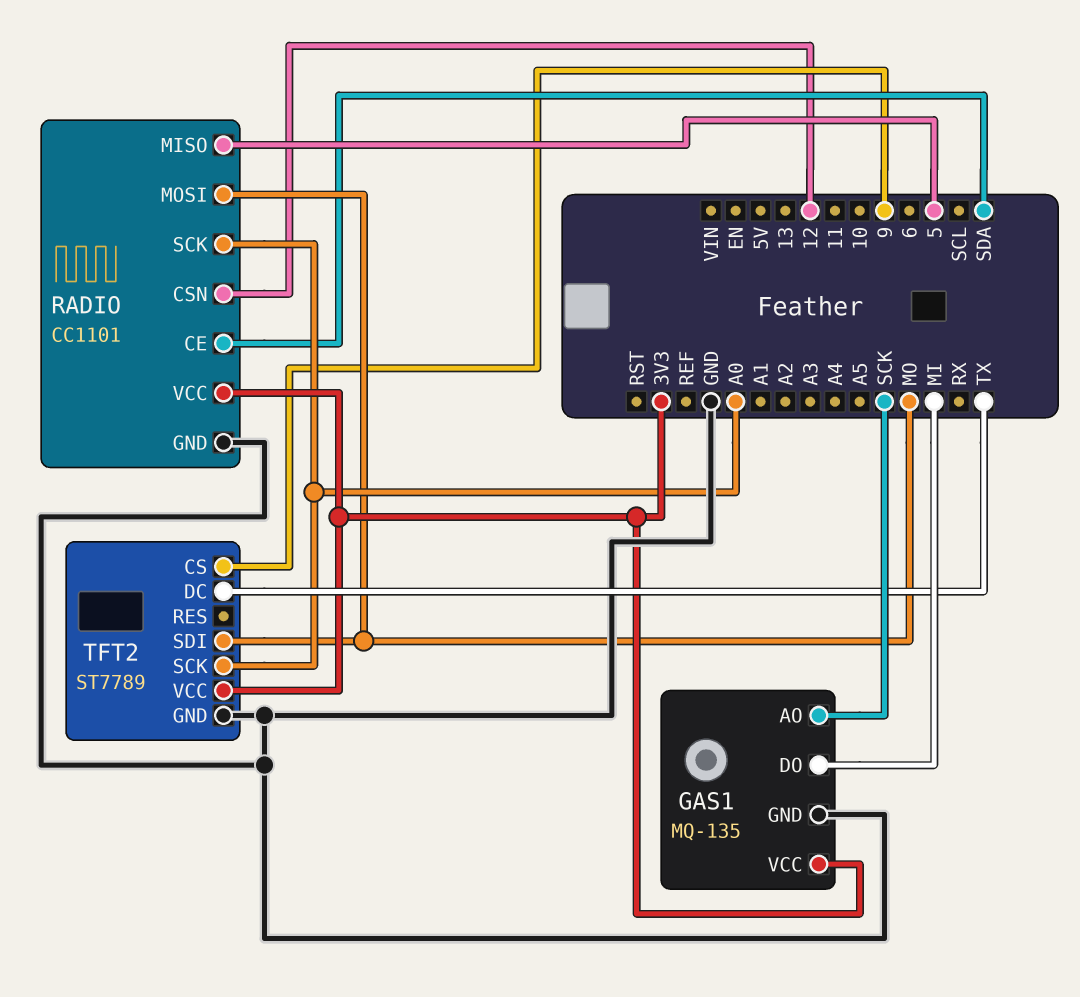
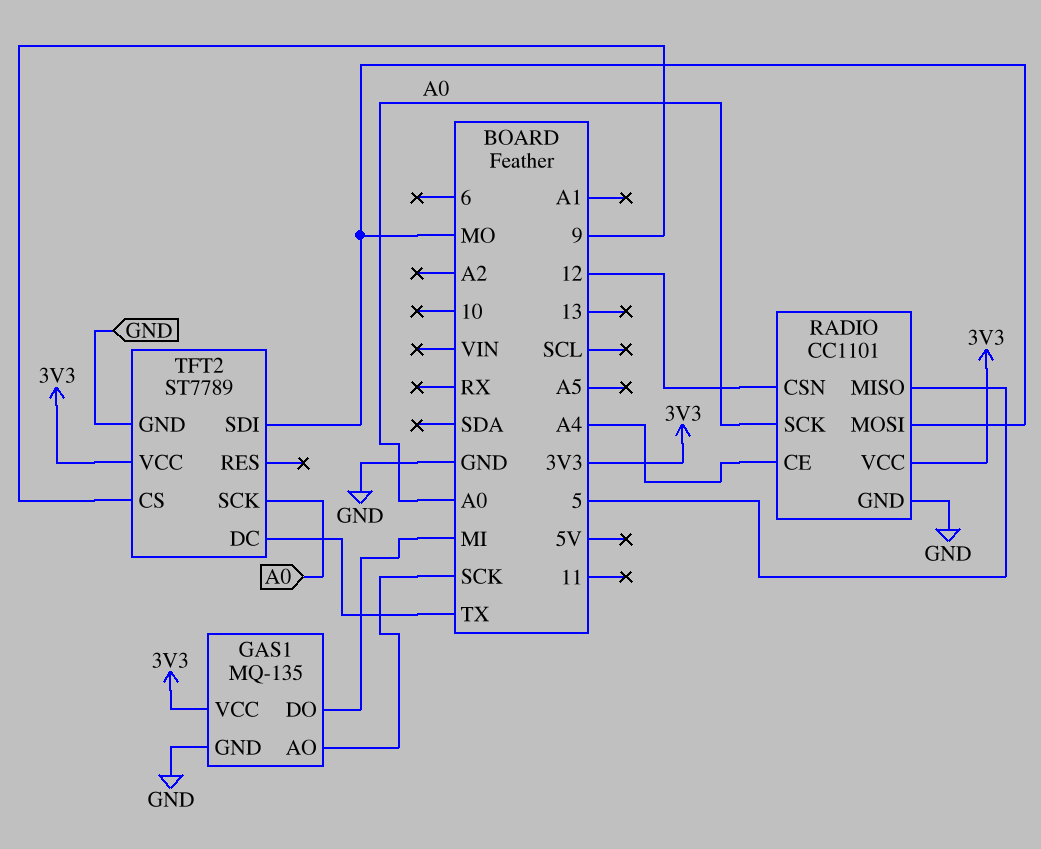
RADIO pin CE: SDA -> A4

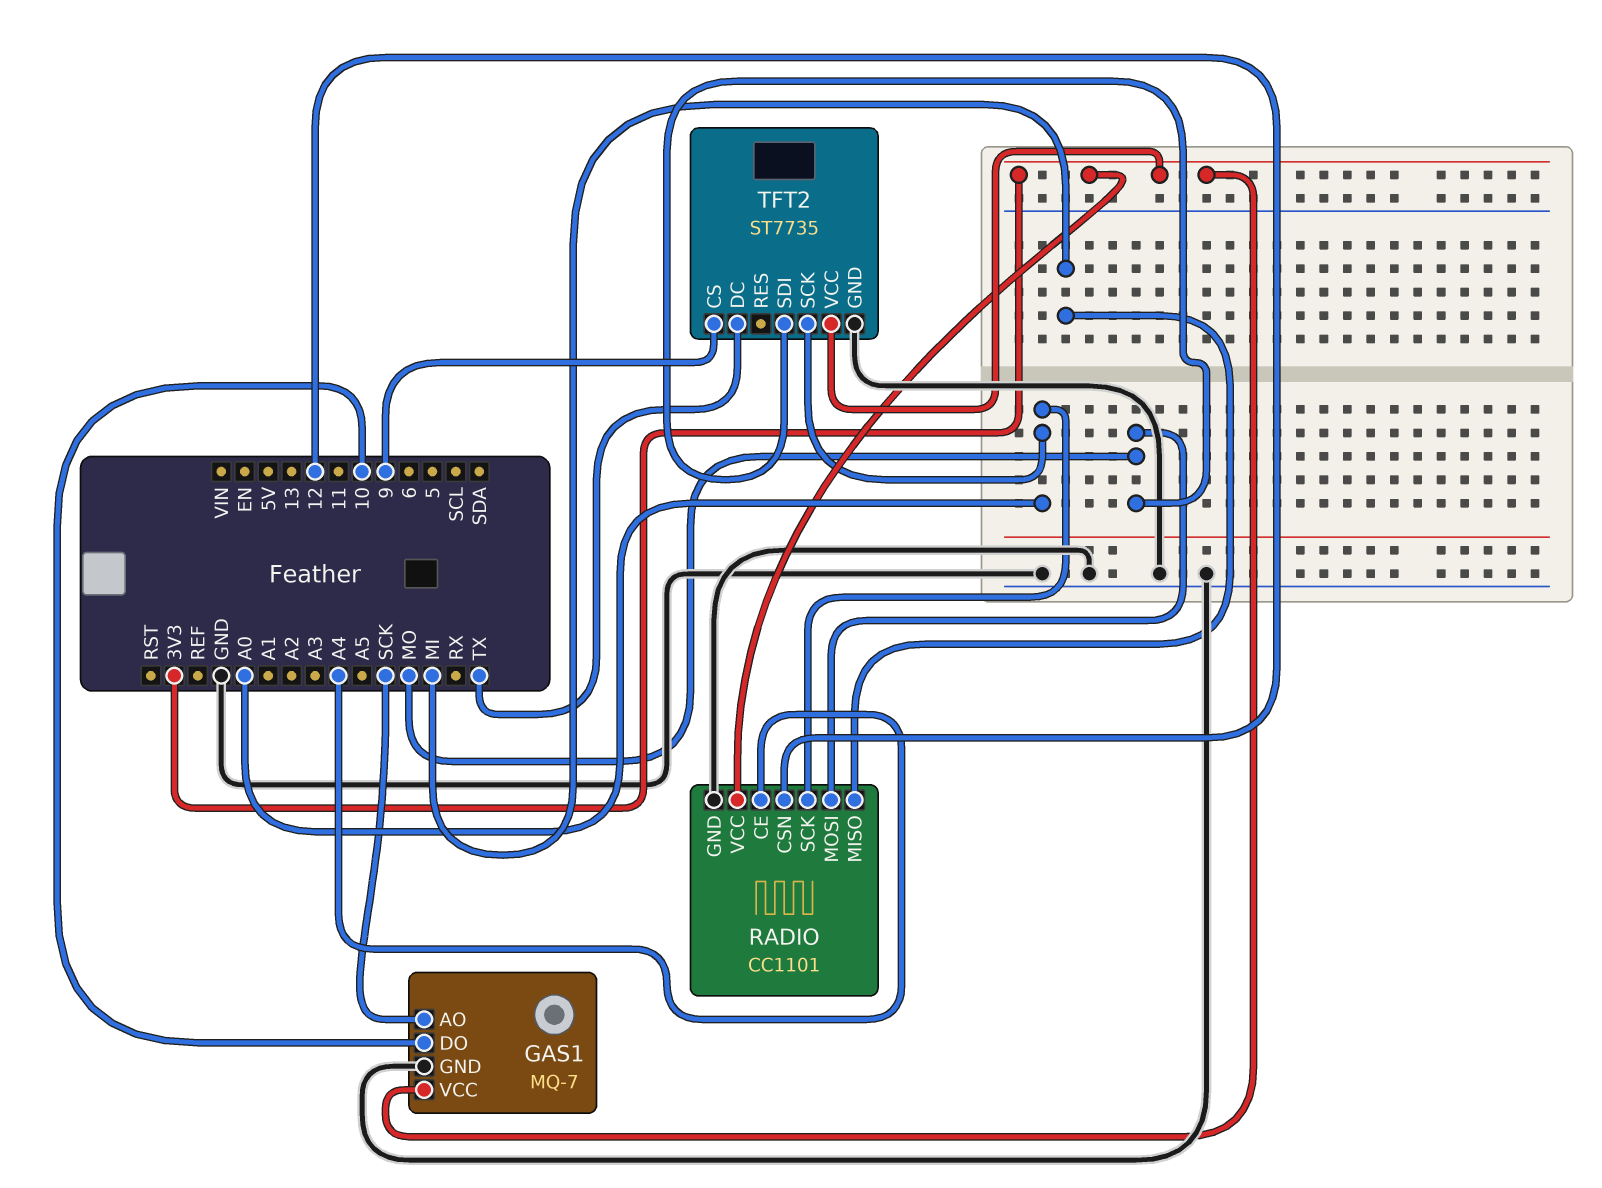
GAS1: MQ-135 -> MQ-7
GAS1 pin DO: MI -> 10
RADIO pin MISO: 5 -> MI
TFT2: ST7789 -> ST7735

